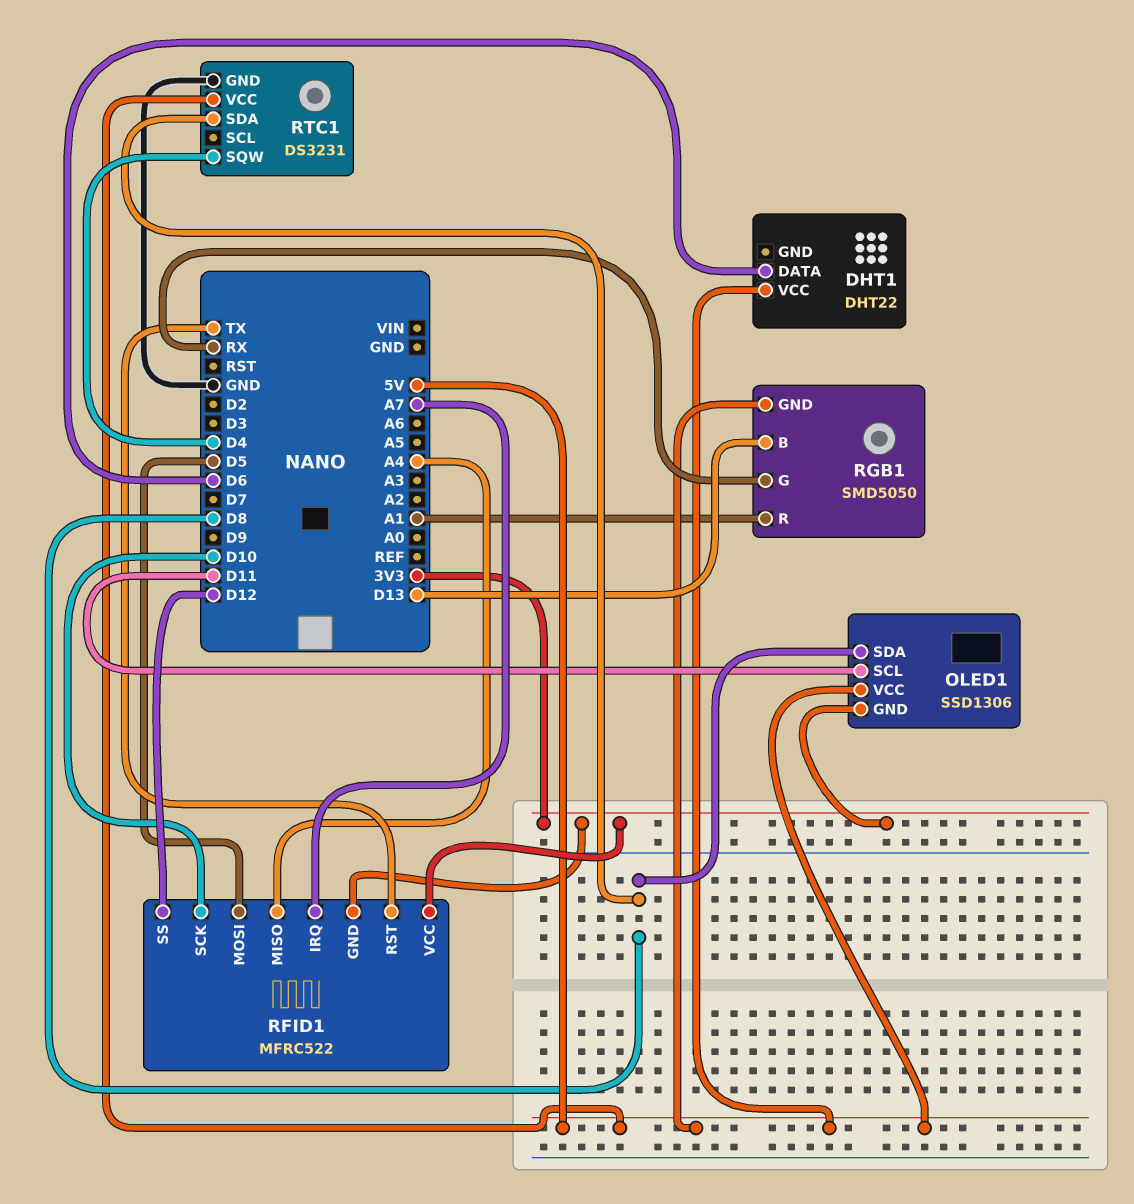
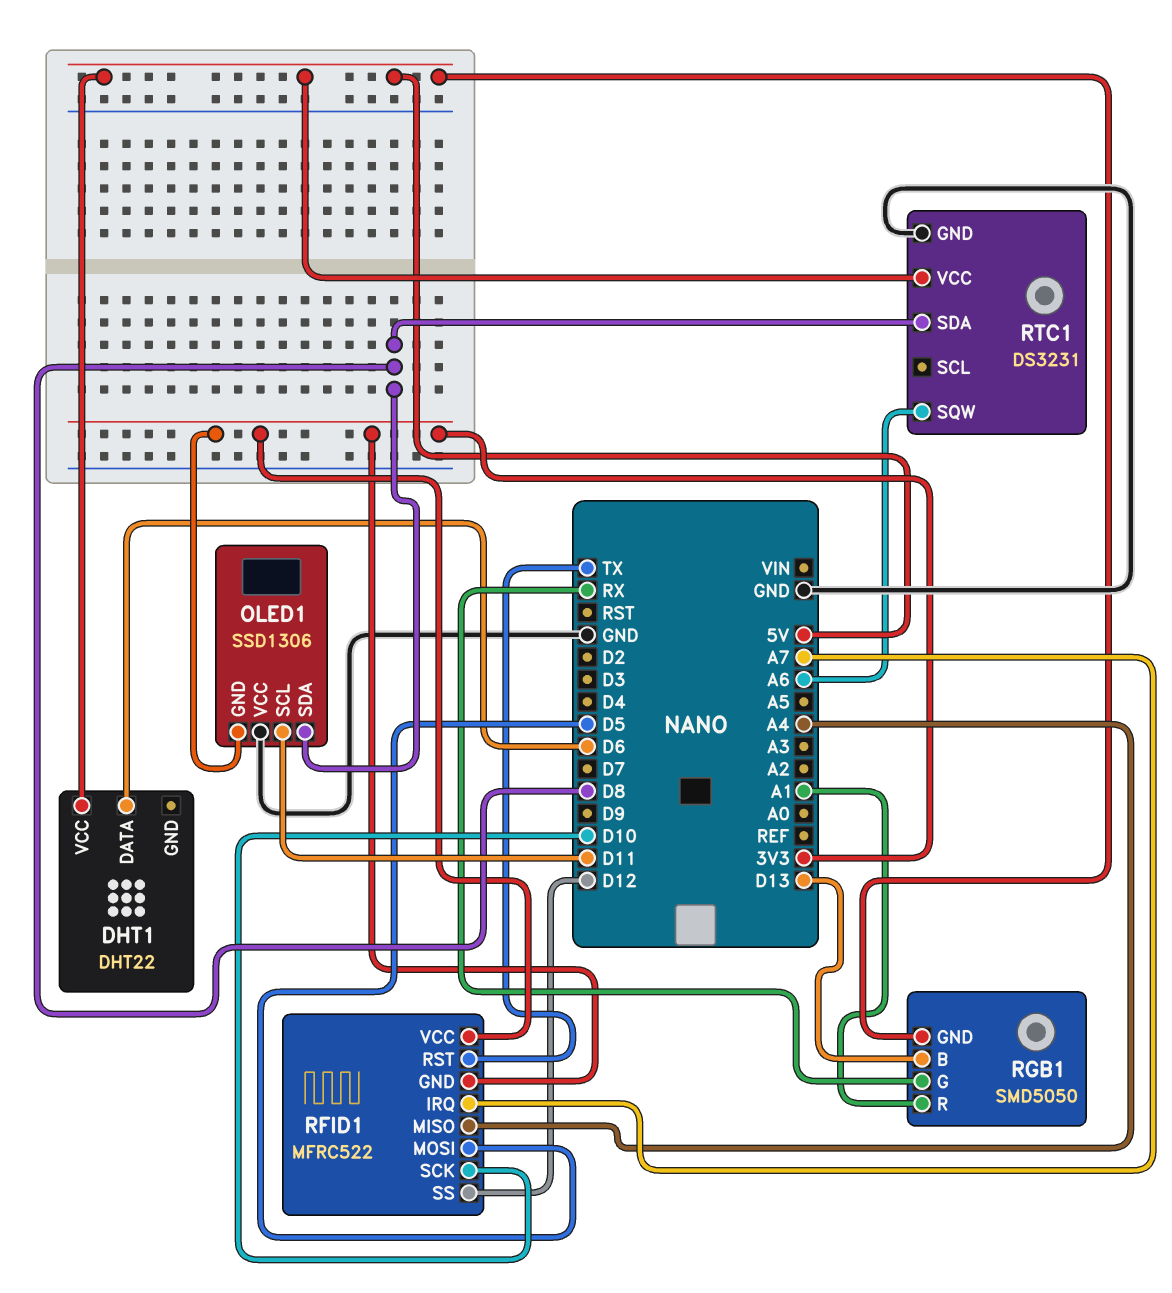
OLED1 pin VCC: 5V -> GND
RTC1 pin SQW: D4 -> A6

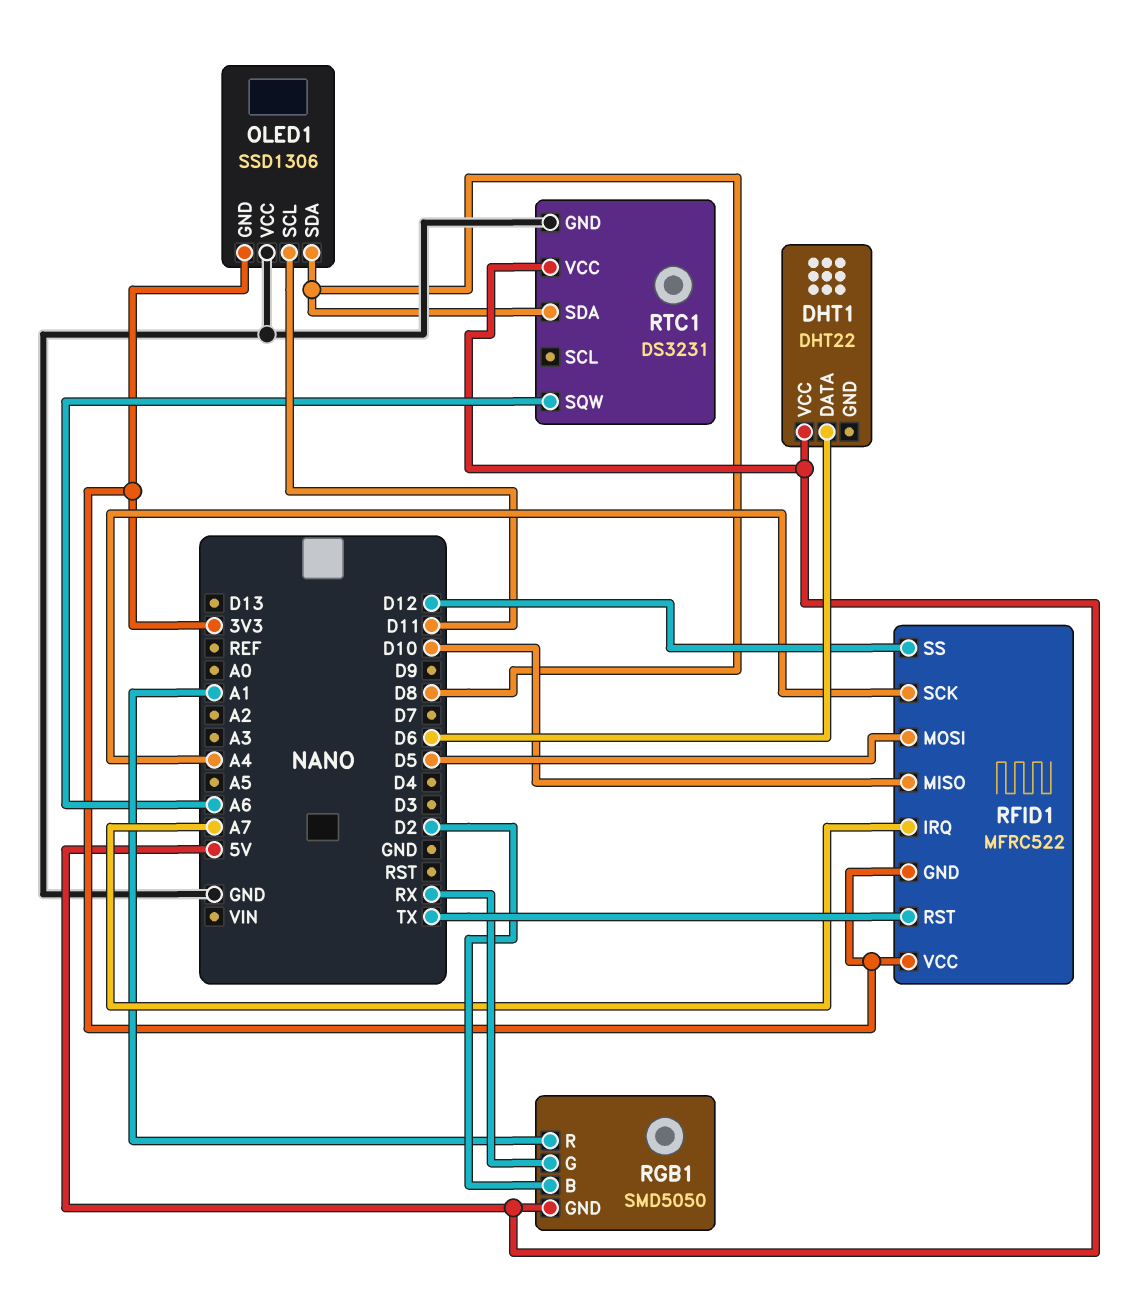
RFID1 pin MISO: A4 -> D10
RFID1 pin SCK: D10 -> A4
RGB1 pin B: D13 -> D2

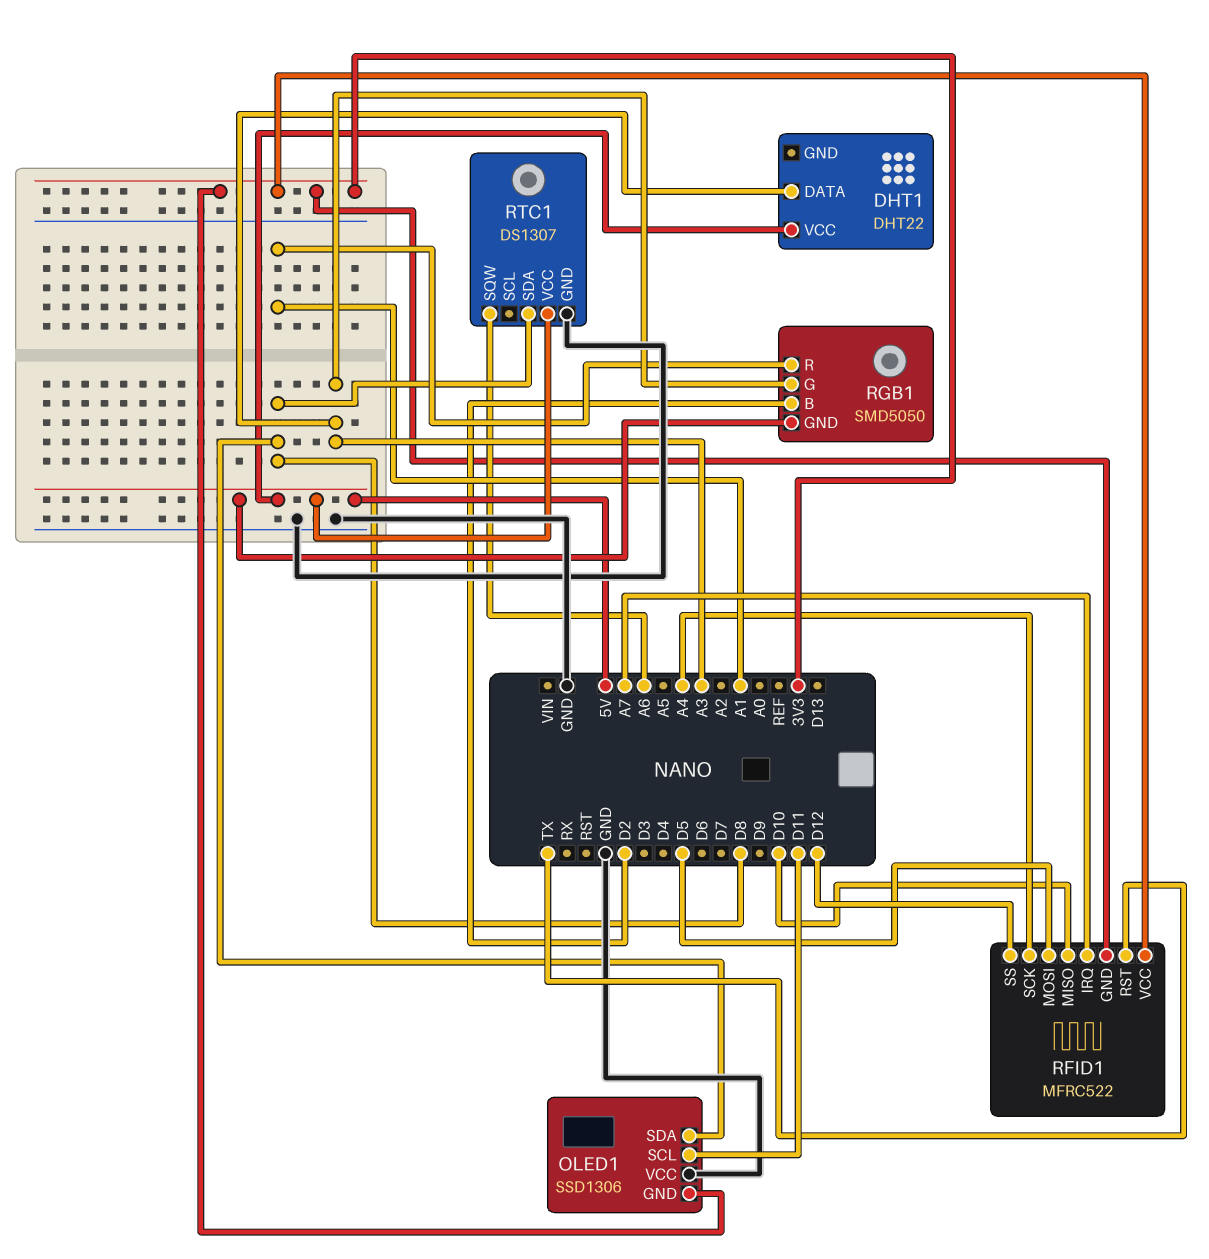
DHT1 pin DATA: D6 -> A3
RGB1 pin G: RX -> A3
RTC1: DS3231 -> DS1307

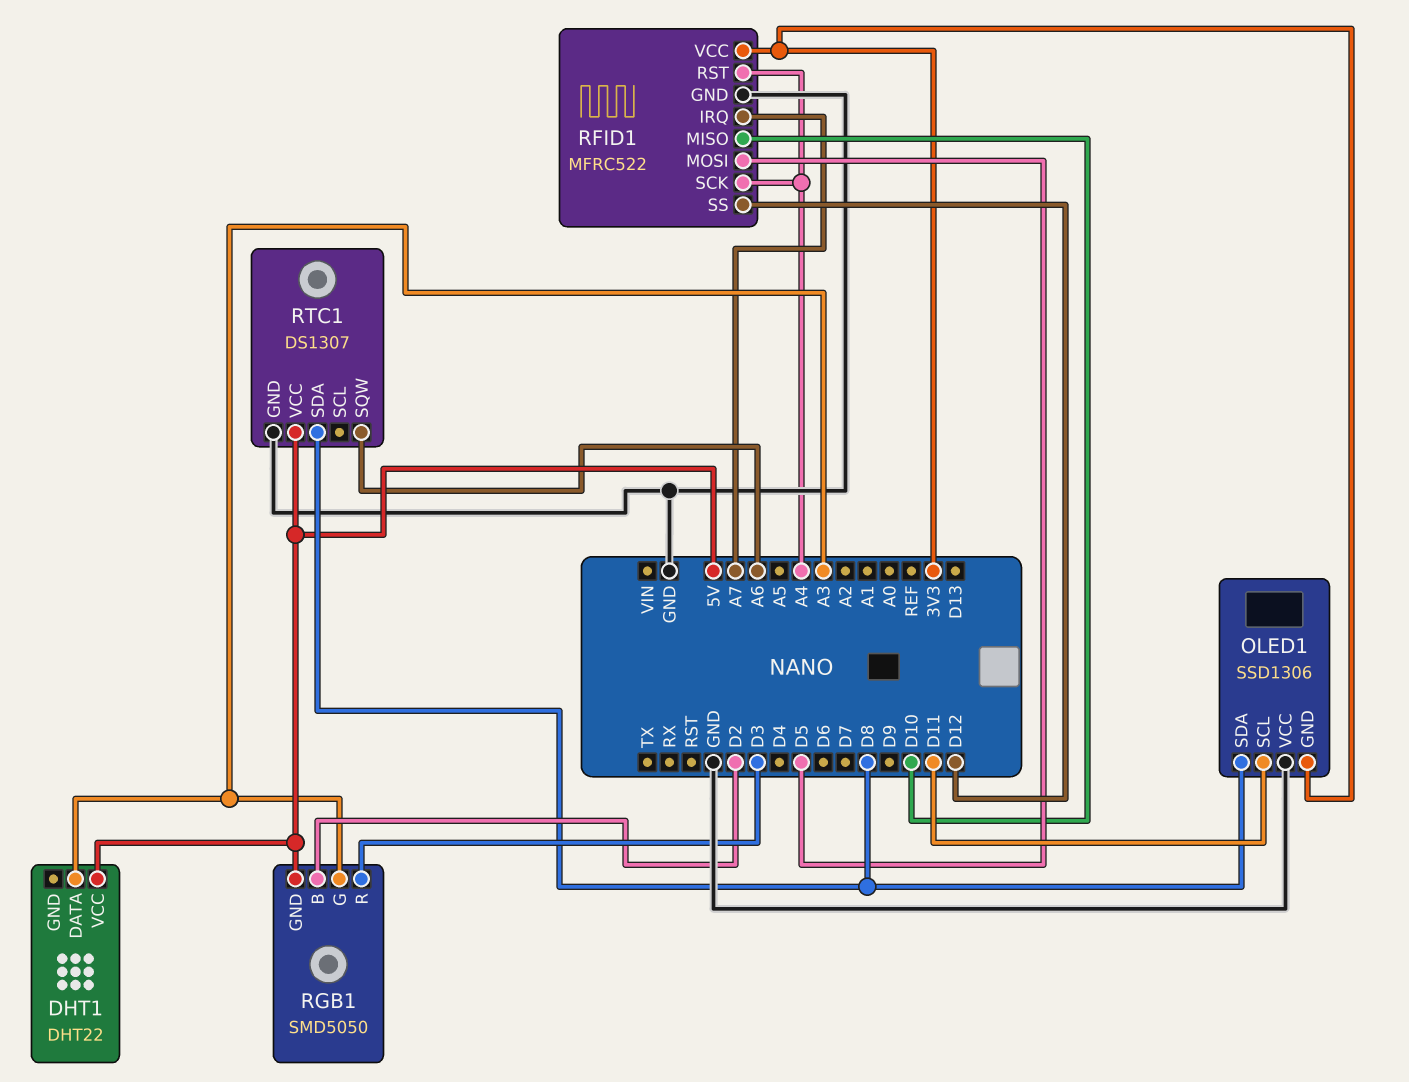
RFID1 pin GND: 3V3 -> GND
RFID1 pin RST: TX -> A4
RGB1 pin R: A1 -> D3

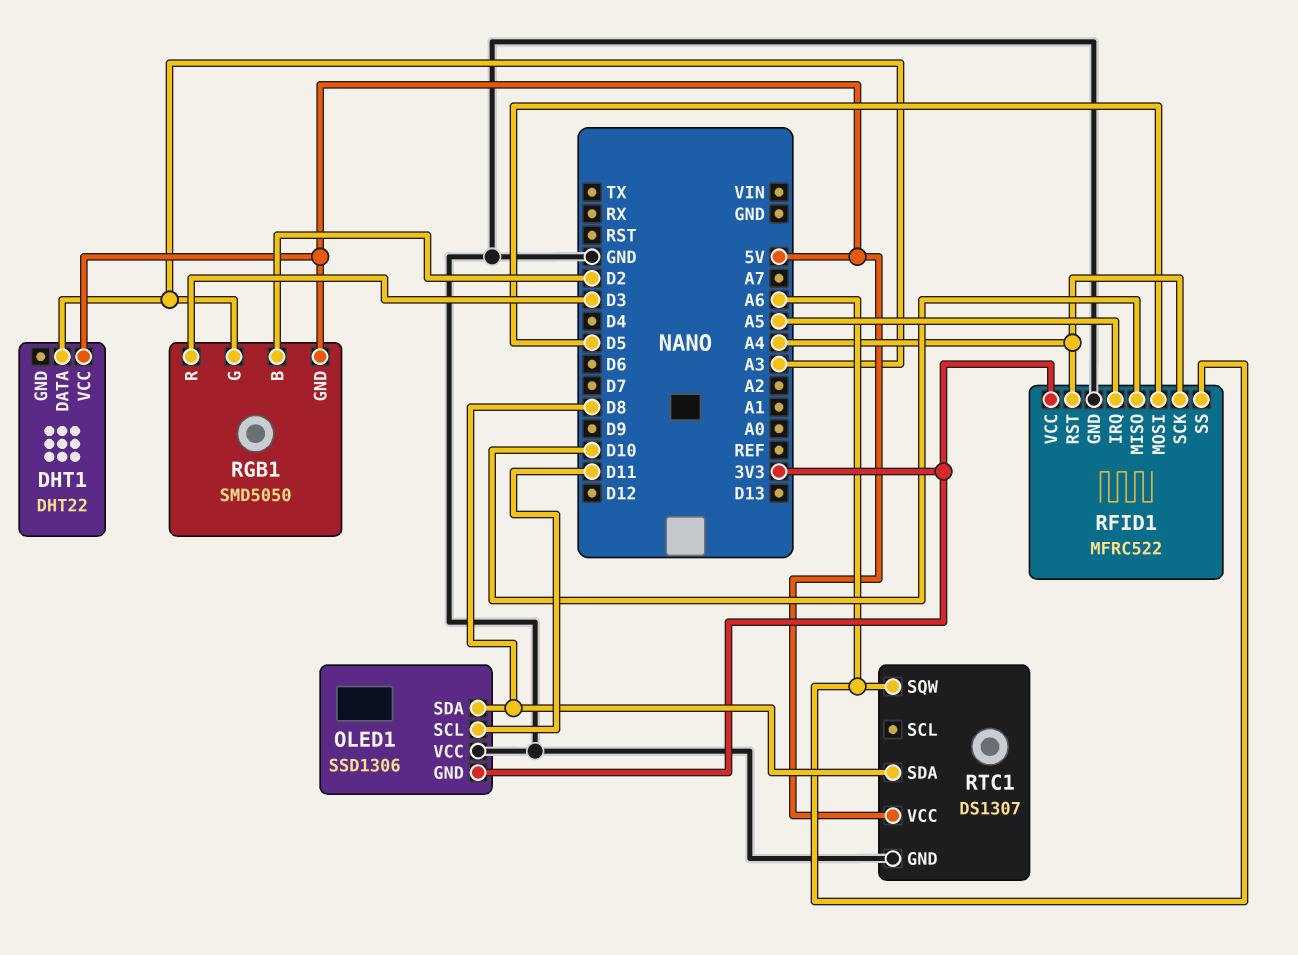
RFID1 pin IRQ: A7 -> A5
RFID1 pin SS: D12 -> A6

